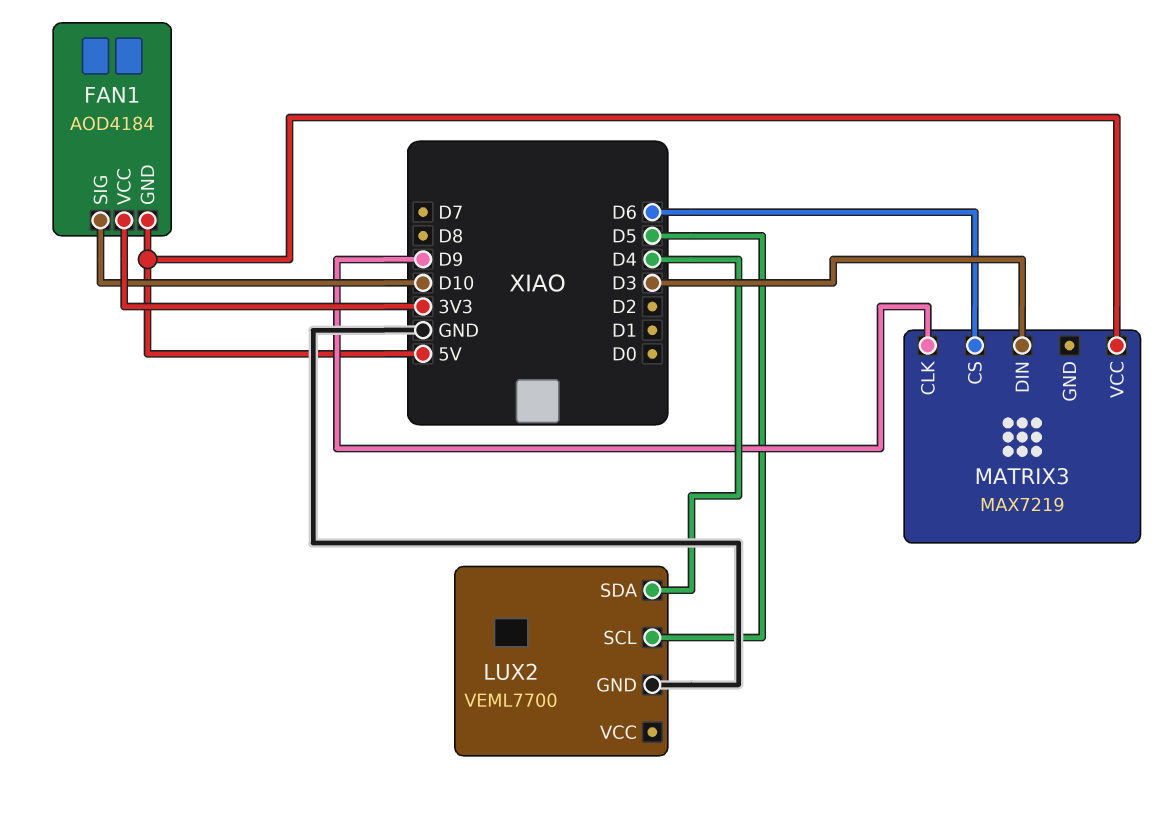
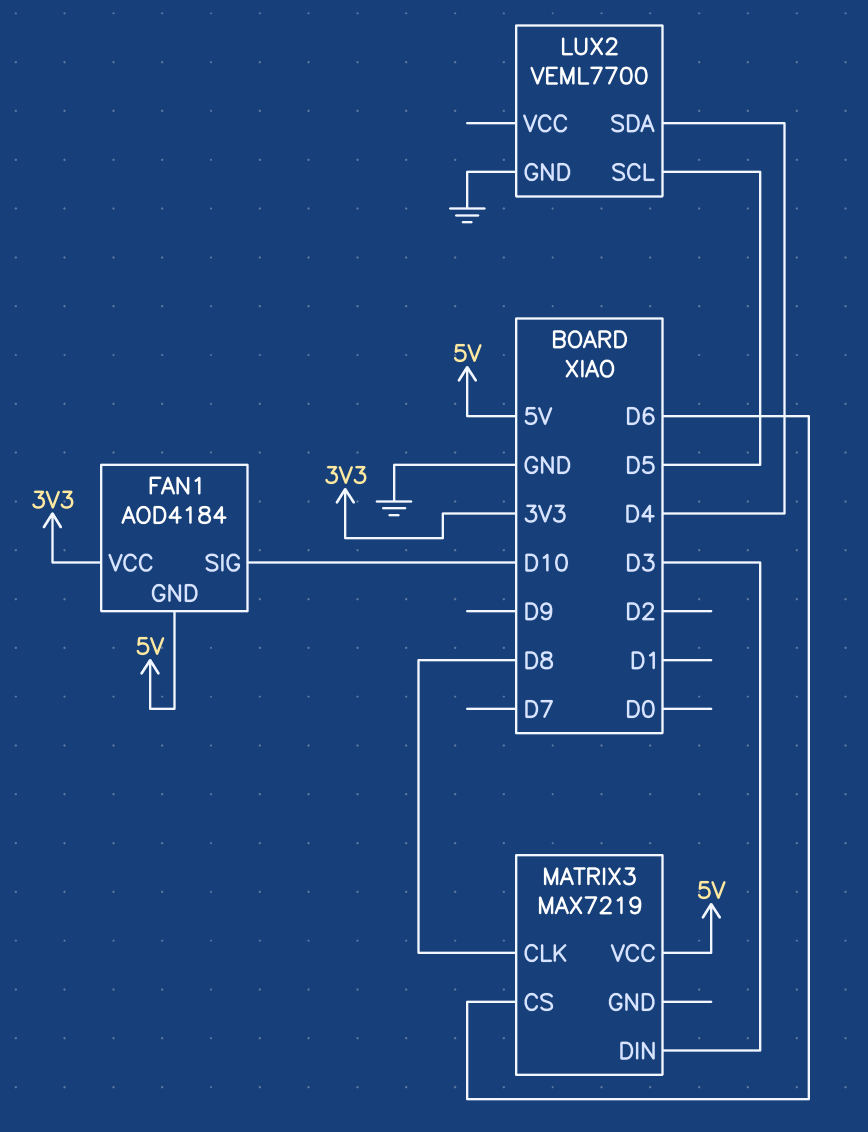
MATRIX3 pin CLK: D9 -> D8

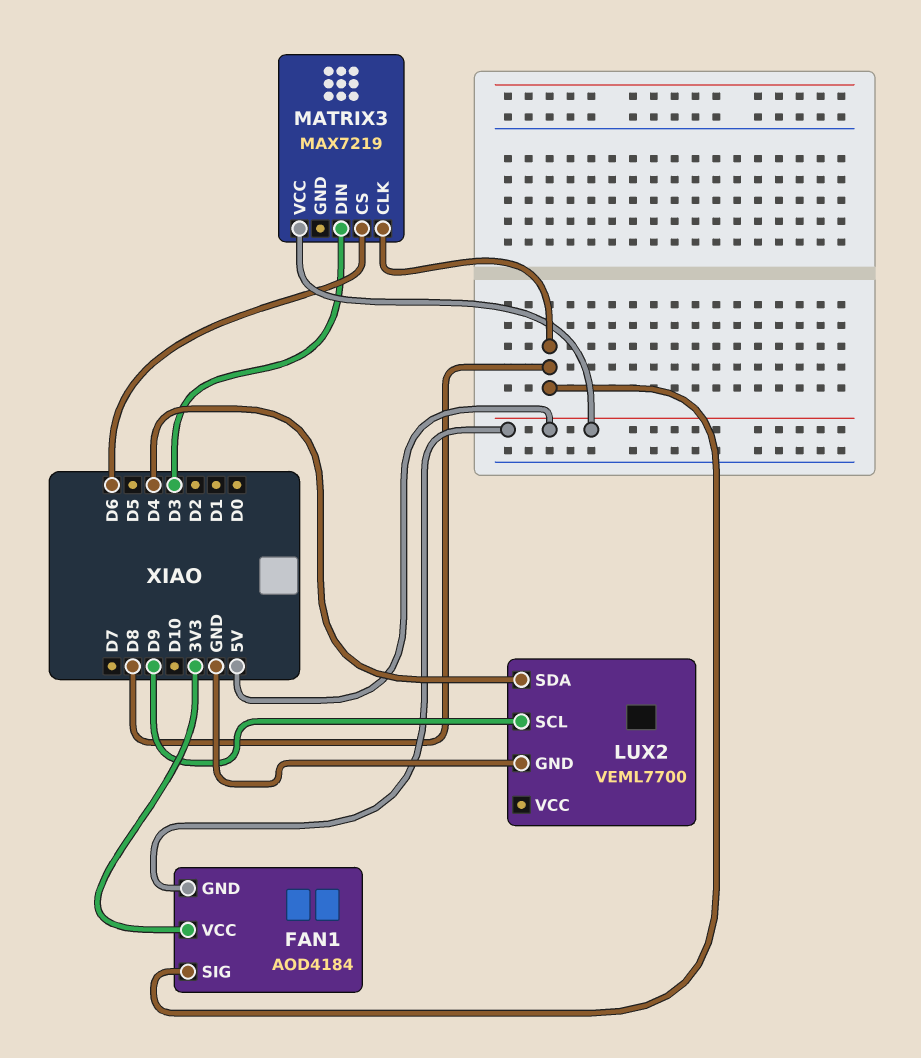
FAN1 pin SIG: D10 -> D8
LUX2 pin SCL: D5 -> D9

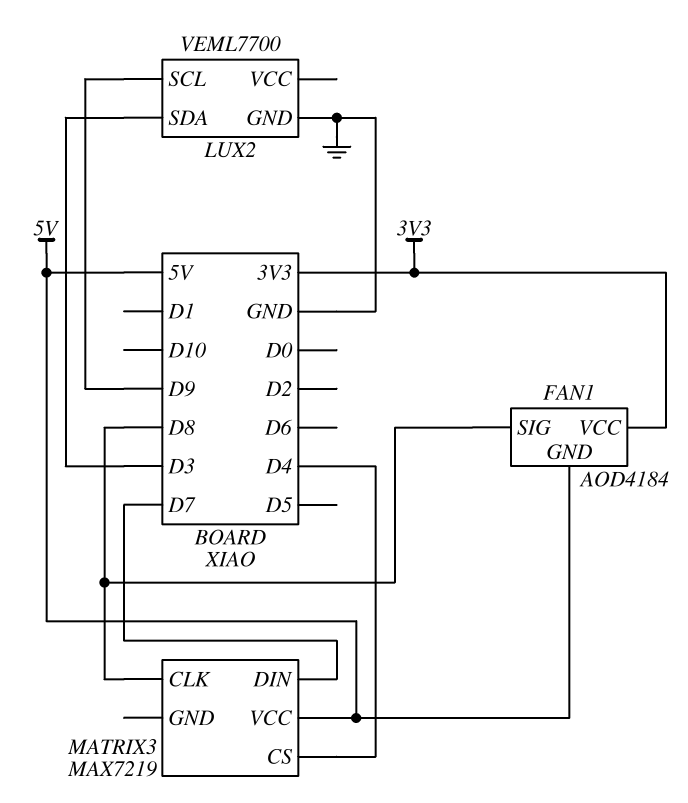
LUX2 pin SDA: D4 -> D3
MATRIX3 pin CS: D6 -> D4
MATRIX3 pin DIN: D3 -> D7

